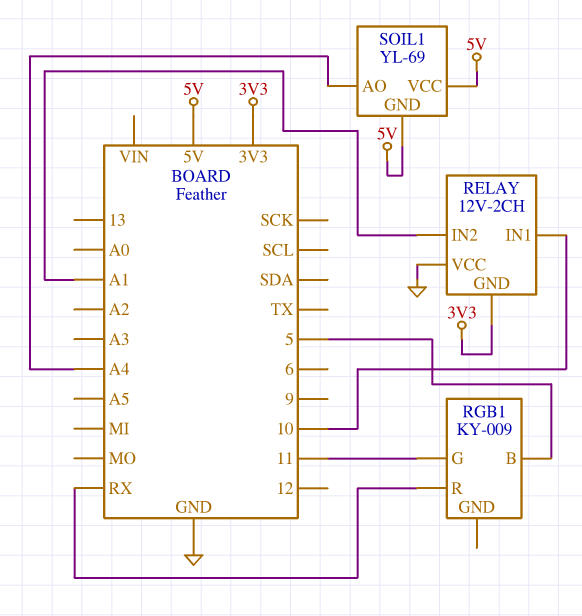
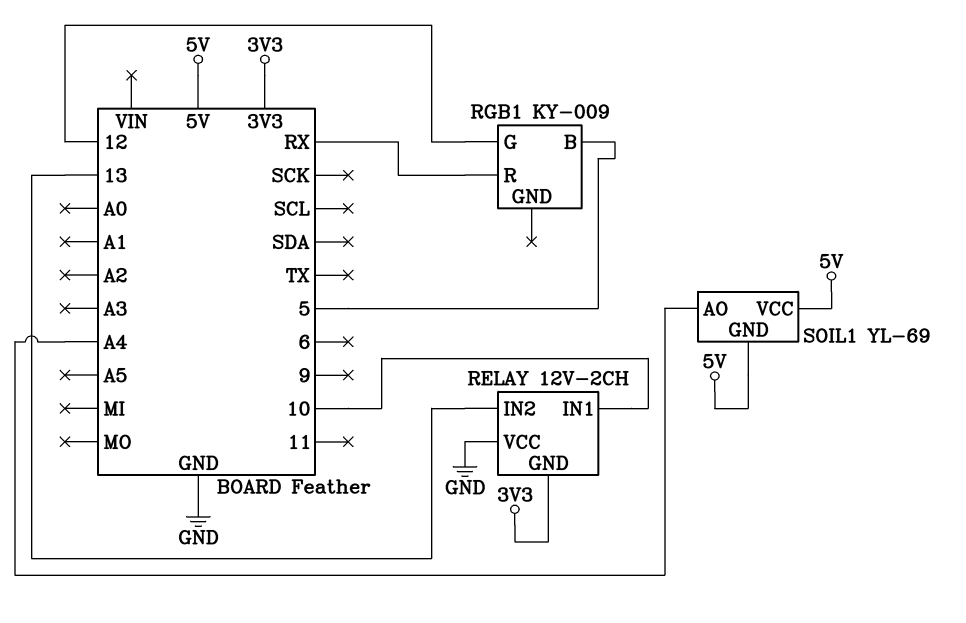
RELAY pin IN2: A1 -> 13
RGB1 pin G: 11 -> 12

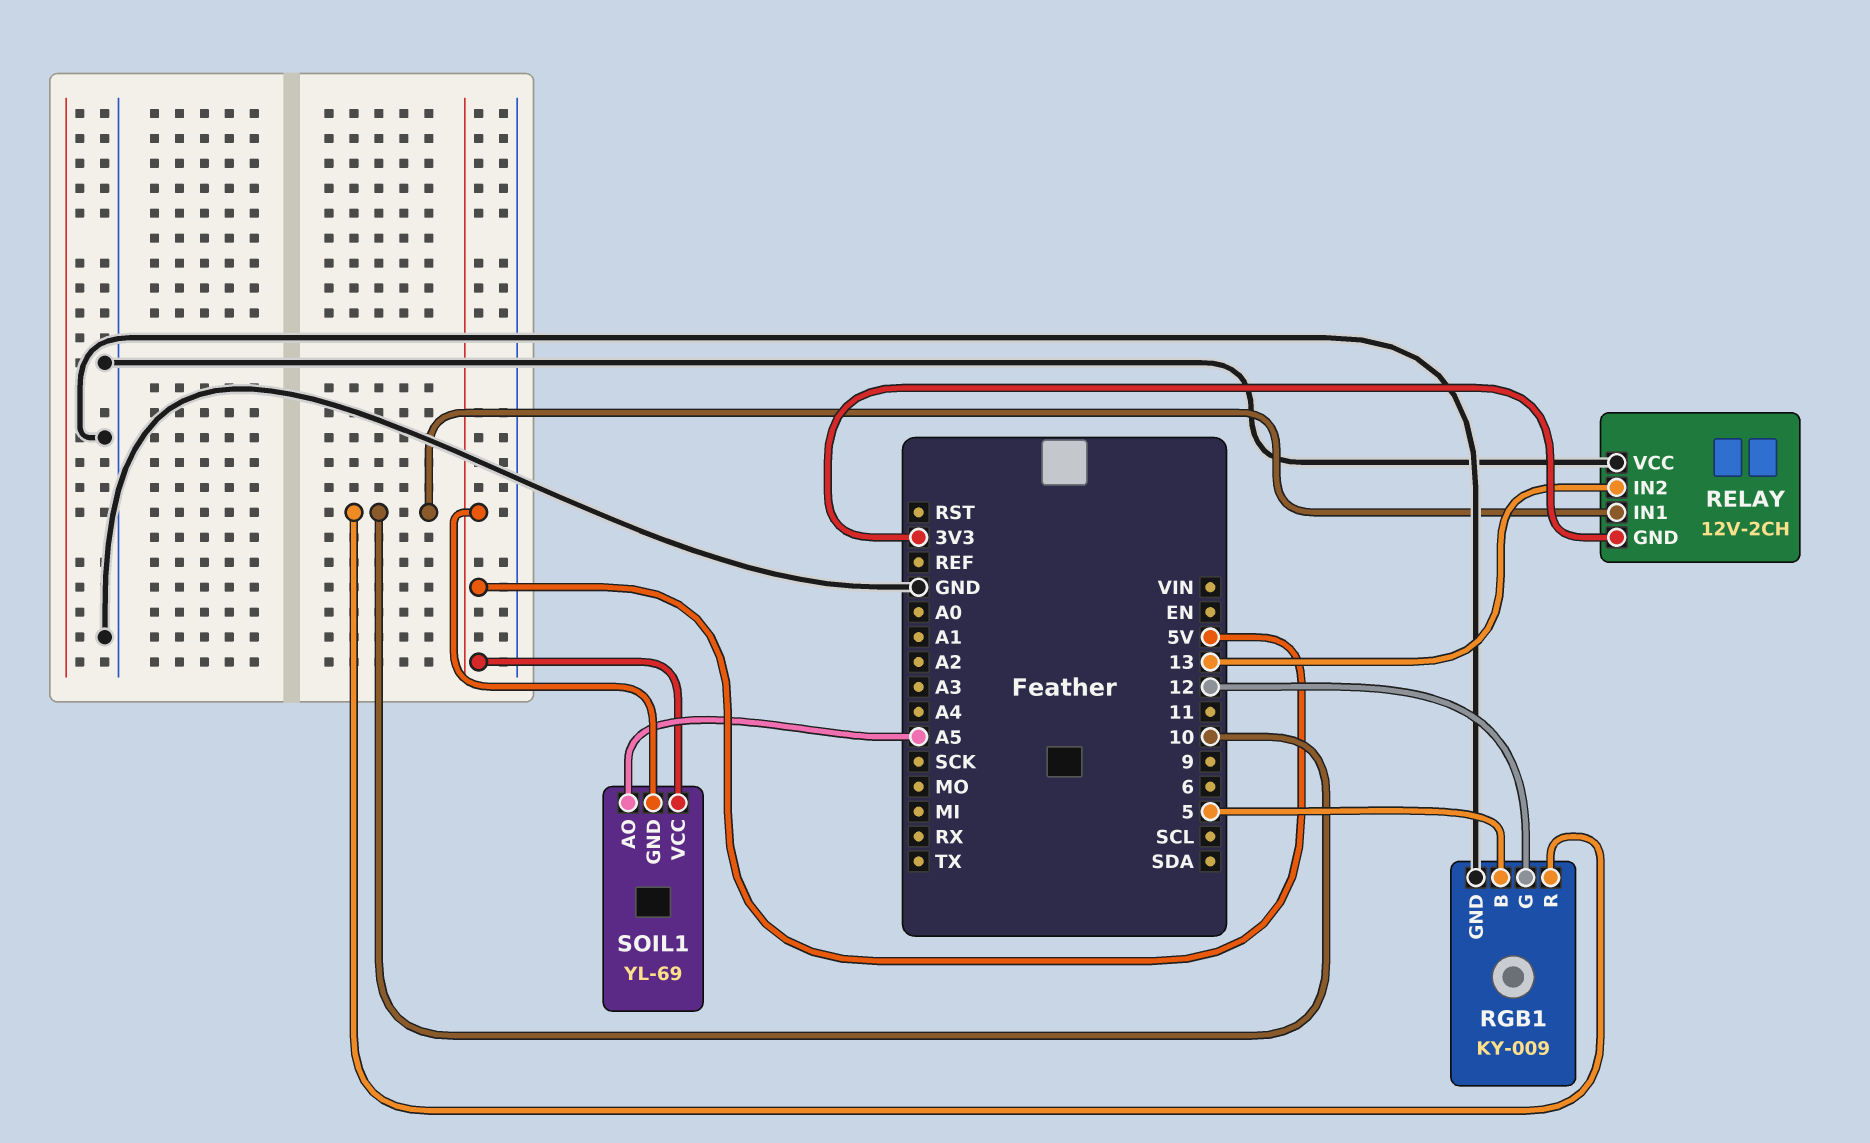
RGB1 pin GND: none -> GND
RGB1 pin R: RX -> 10
SOIL1 pin AO: A4 -> A5

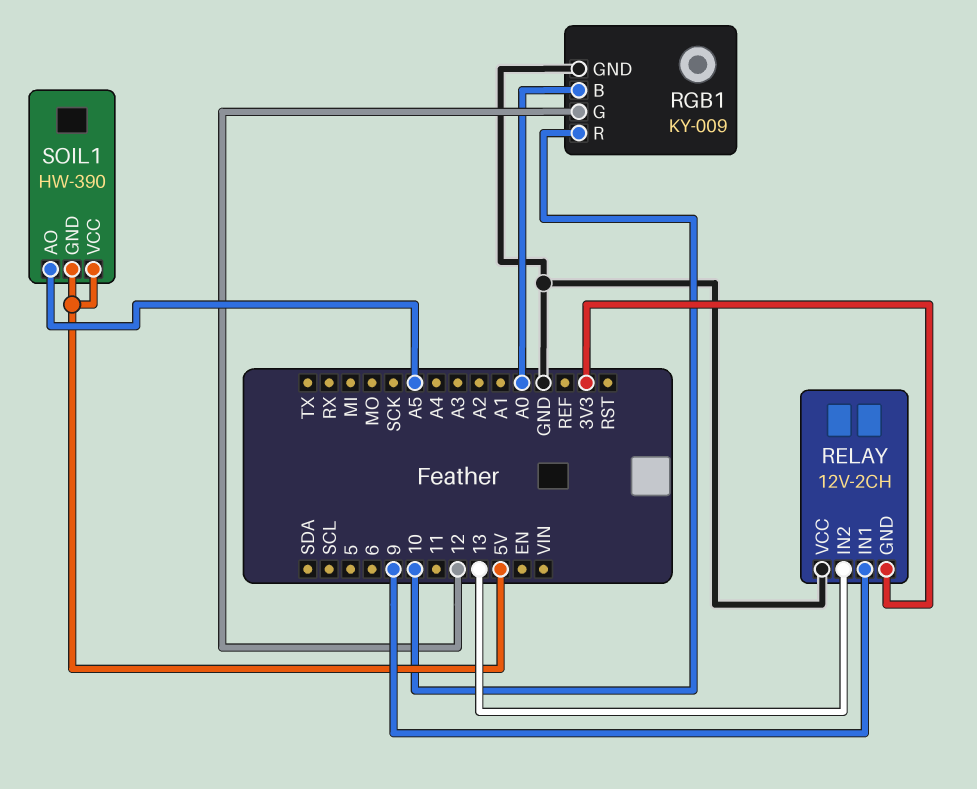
RELAY pin IN1: 10 -> 9
RGB1 pin B: 5 -> A0
SOIL1: YL-69 -> HW-390

